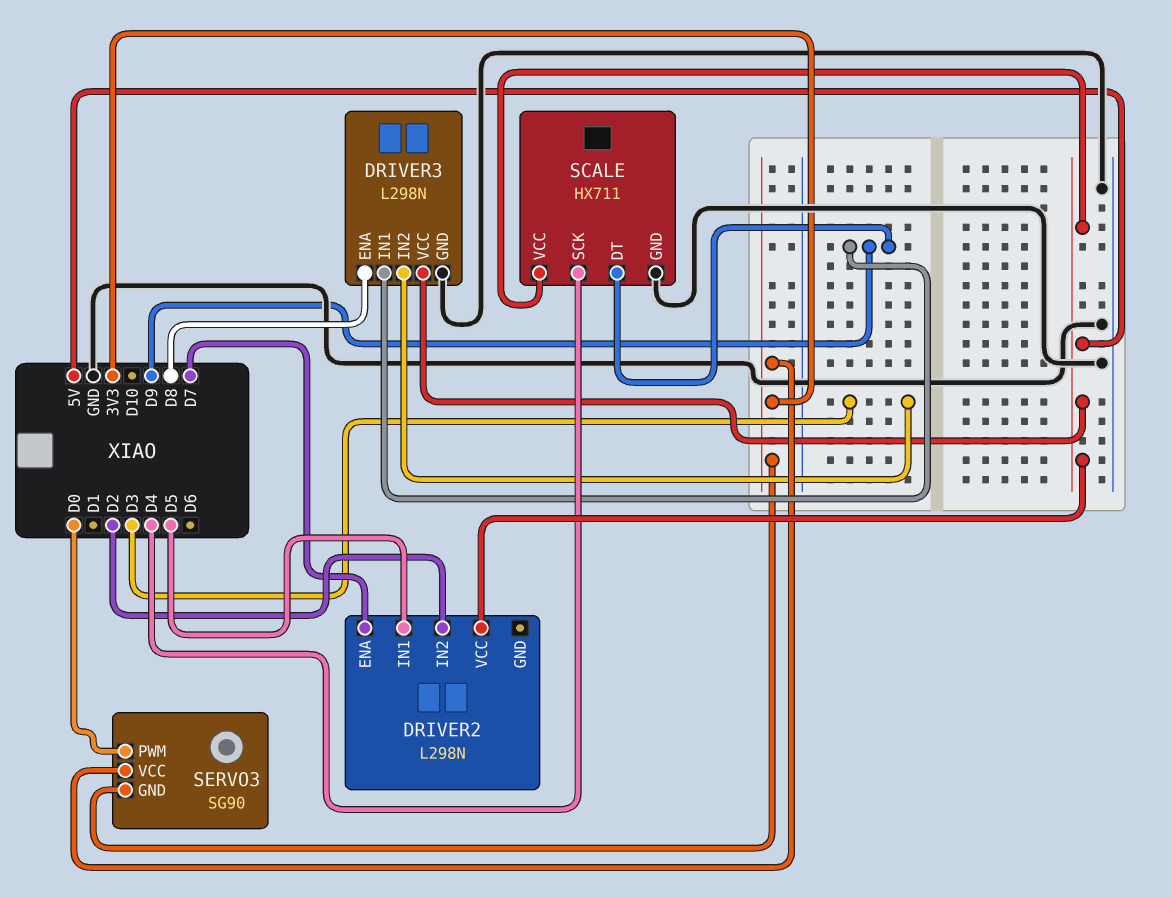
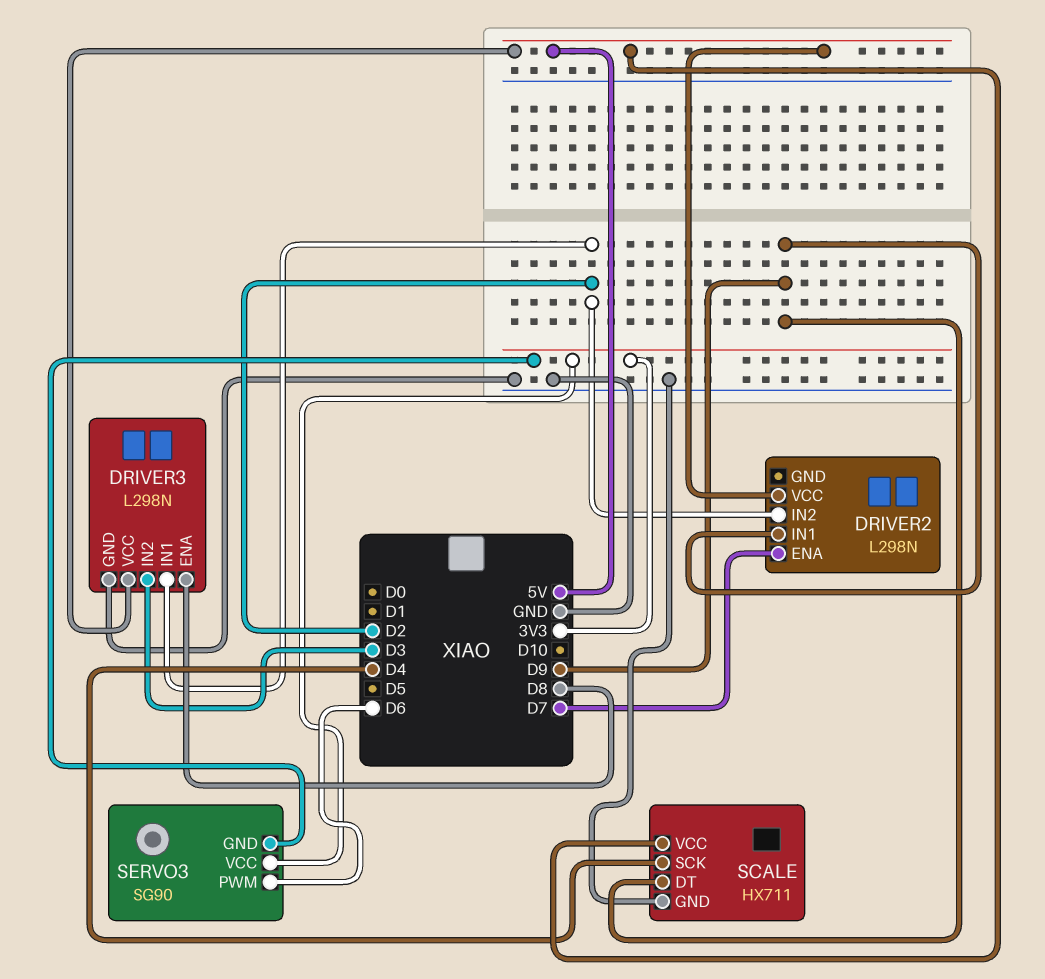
DRIVER2 pin IN1: D5 -> D9
DRIVER3 pin IN1: D9 -> D2
SERVO3 pin PWM: D0 -> D6

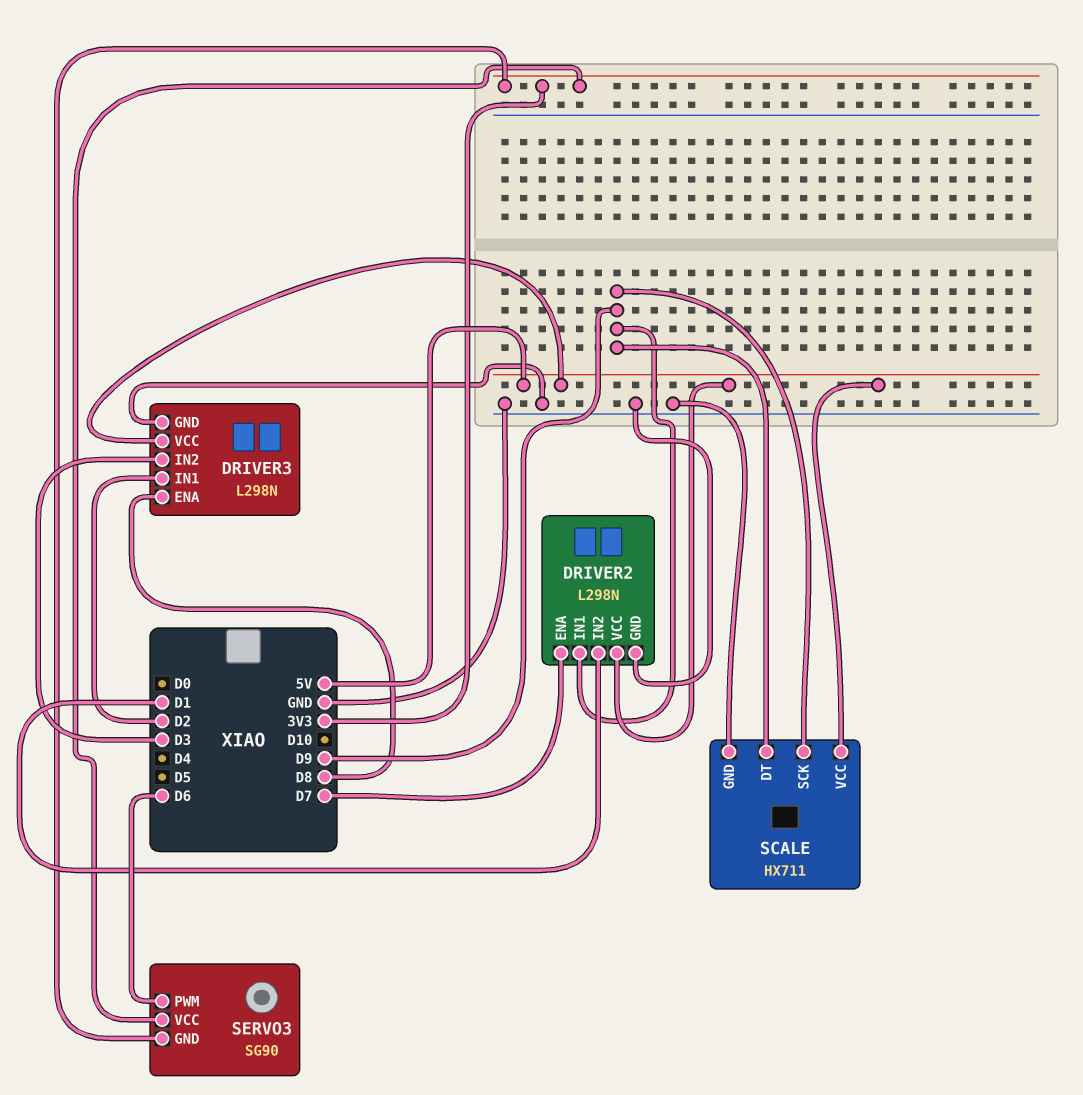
DRIVER2 pin GND: none -> GND
DRIVER2 pin IN2: D2 -> D1
SCALE pin SCK: D4 -> D9

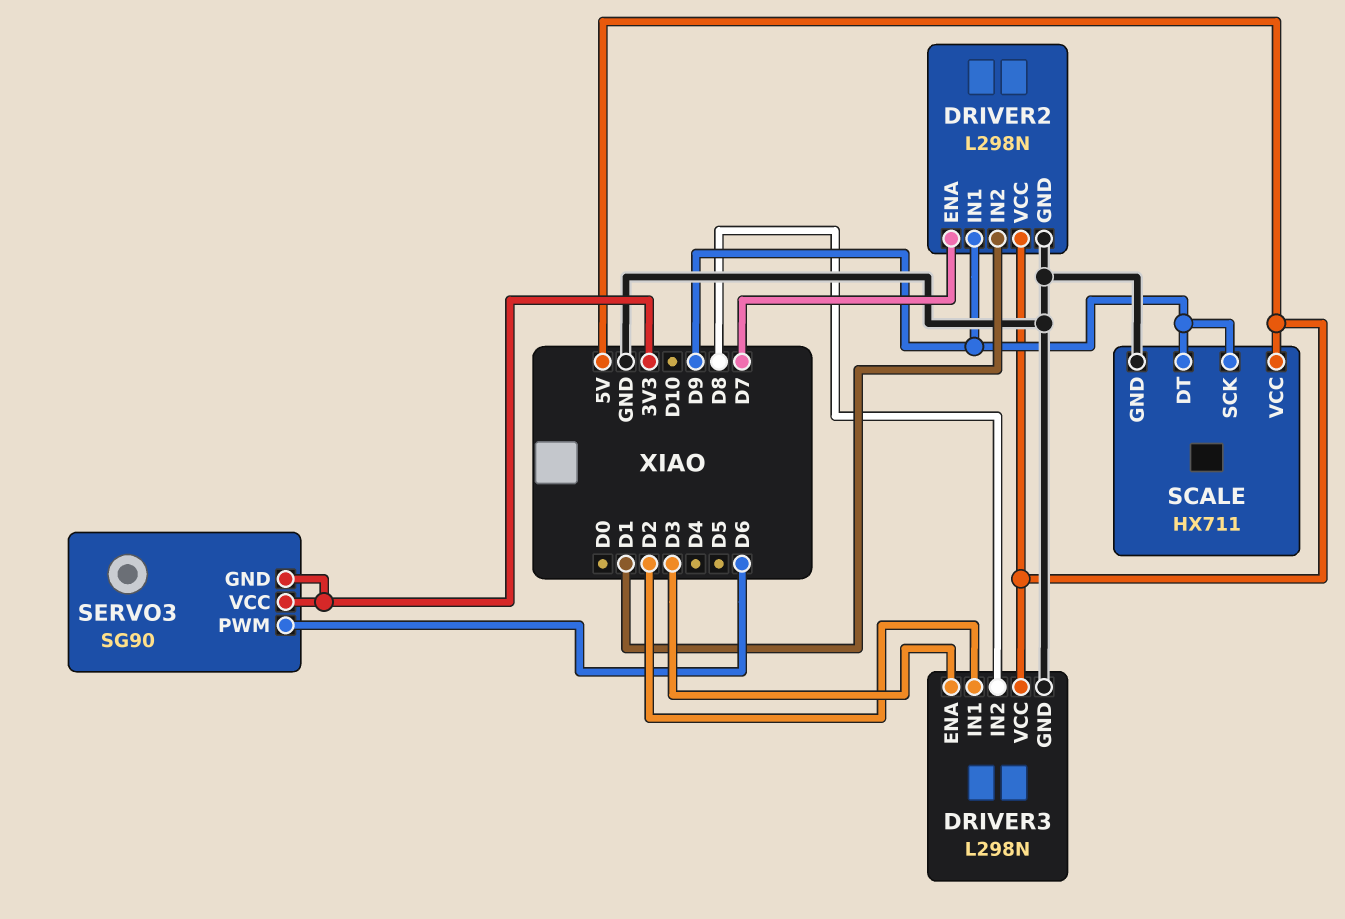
DRIVER3 pin ENA: D8 -> D3
DRIVER3 pin IN2: D3 -> D8

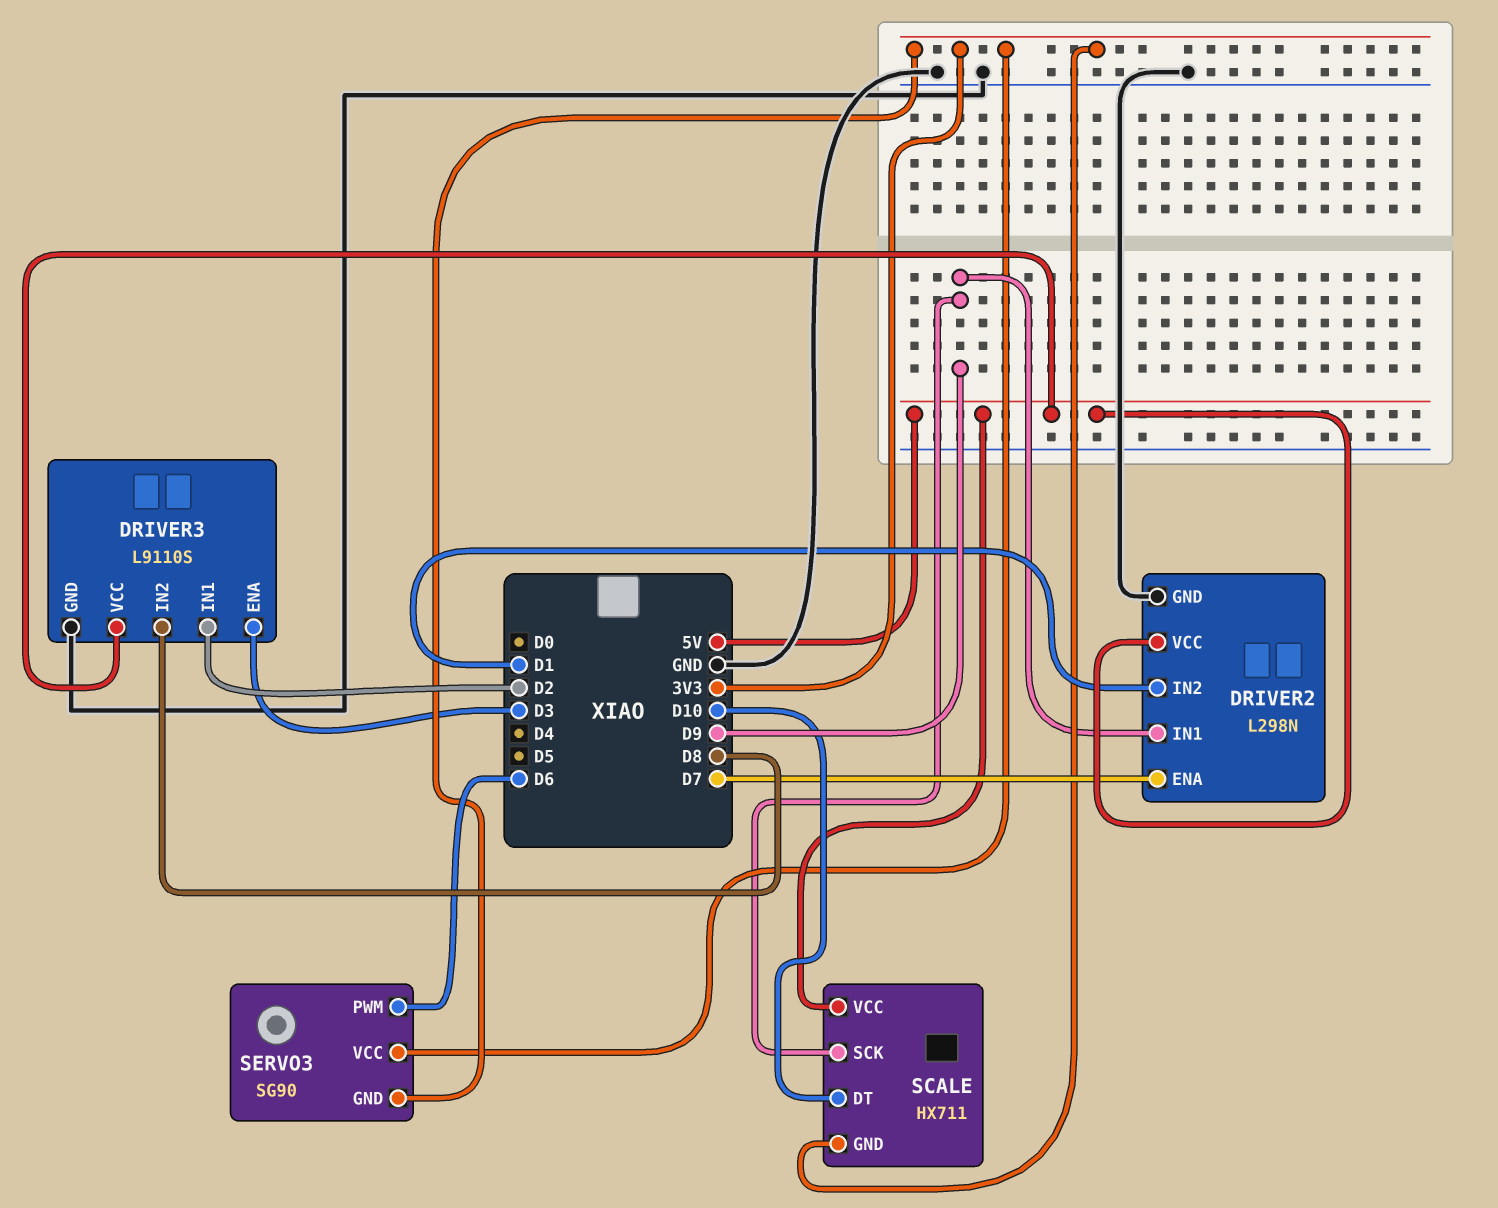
DRIVER3: L298N -> L9110S
SCALE pin DT: D9 -> D10
SCALE pin GND: GND -> 3V3

